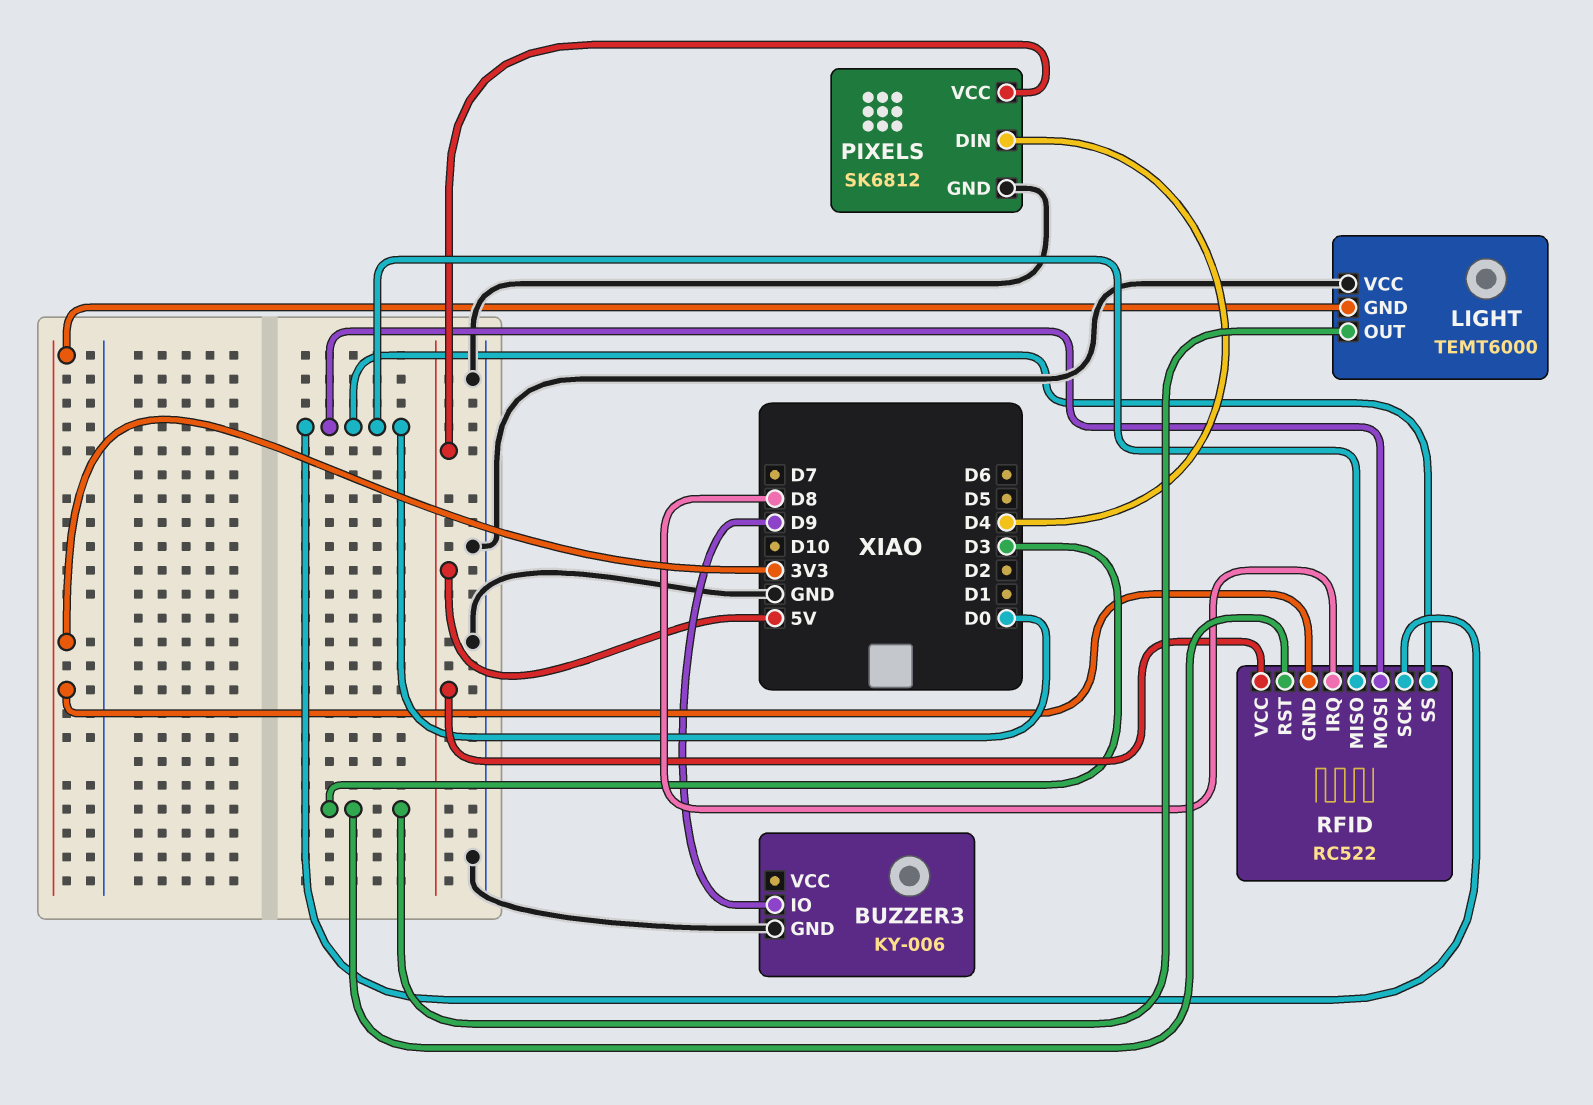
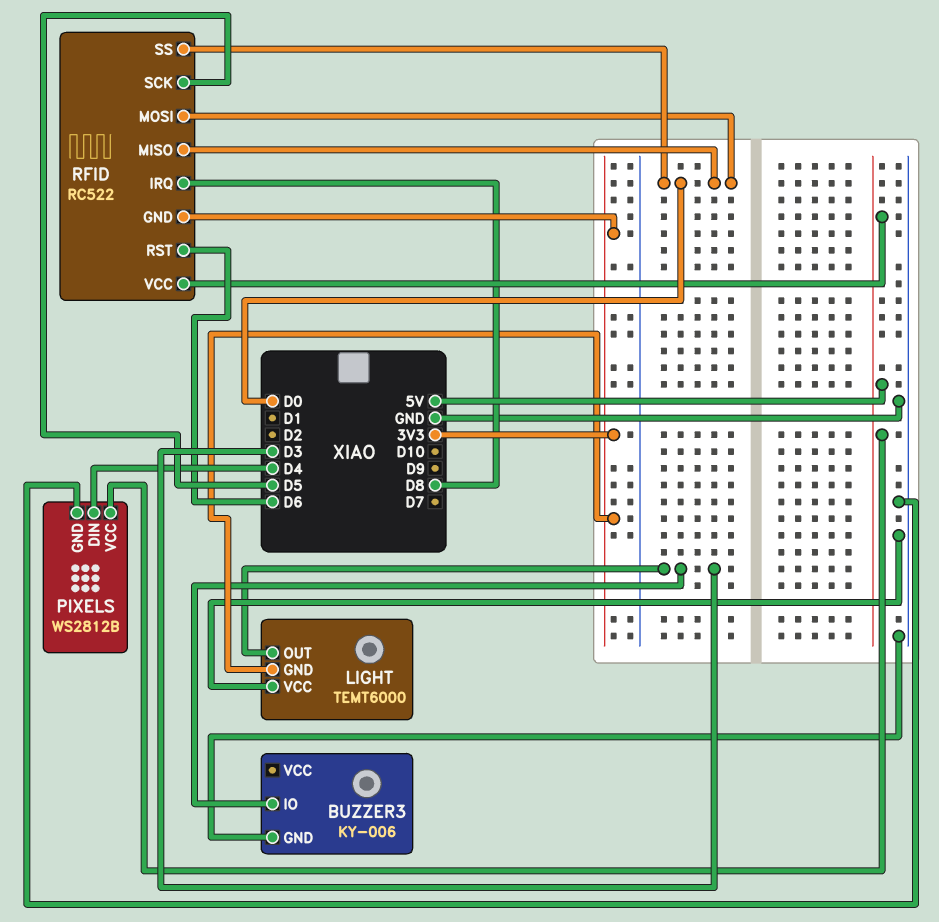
BUZZER3 pin IO: D9 -> D3
PIXELS: SK6812 -> WS2812B
RFID pin RST: D3 -> D6
RFID pin SCK: D0 -> D5

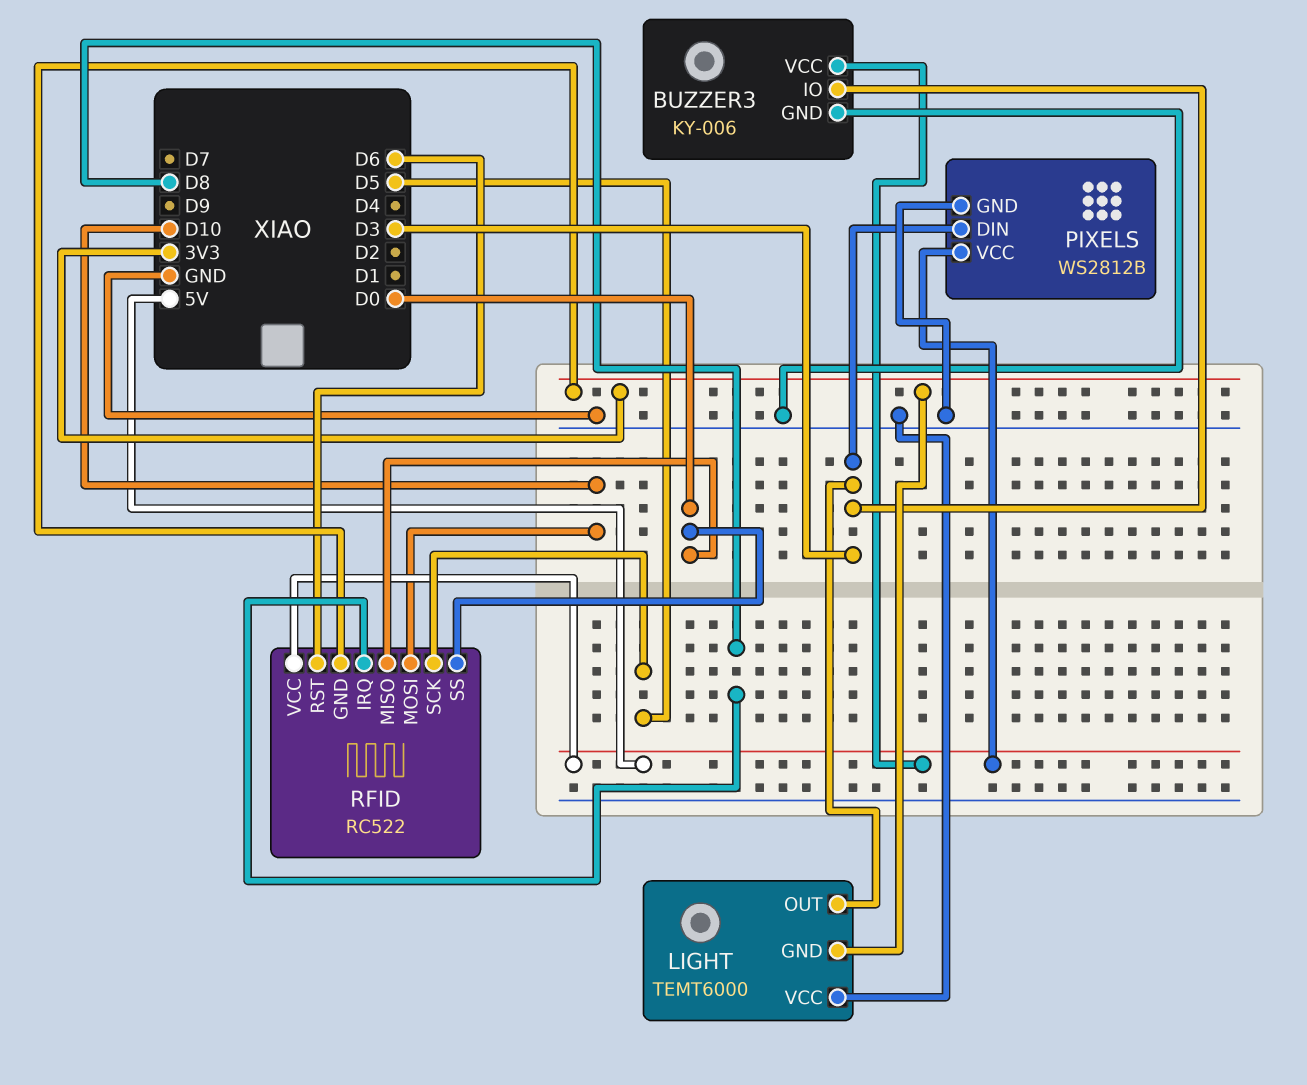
BUZZER3 pin VCC: none -> 5V
PIXELS pin DIN: D4 -> D3
RFID pin MOSI: D0 -> D10

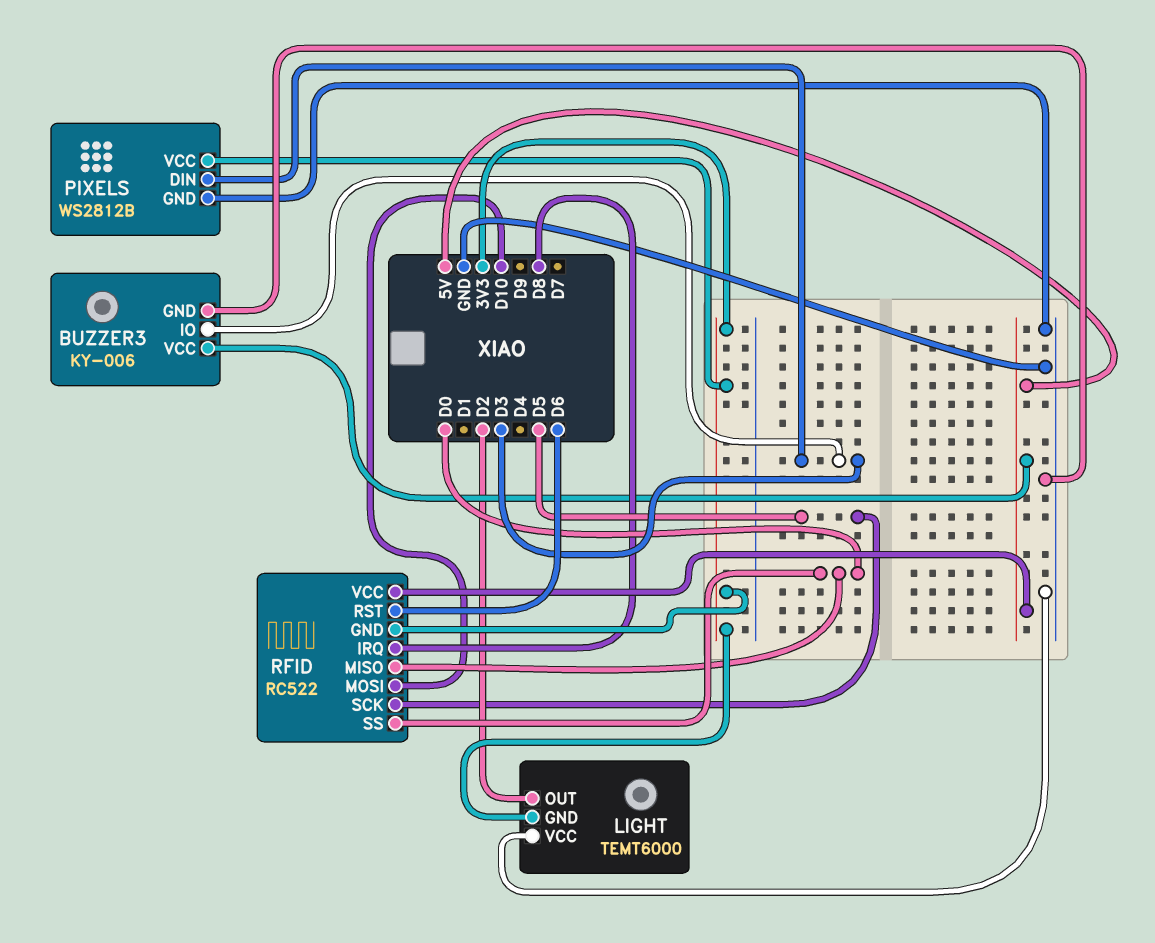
LIGHT pin OUT: D3 -> D2
PIXELS pin VCC: 5V -> 3V3

